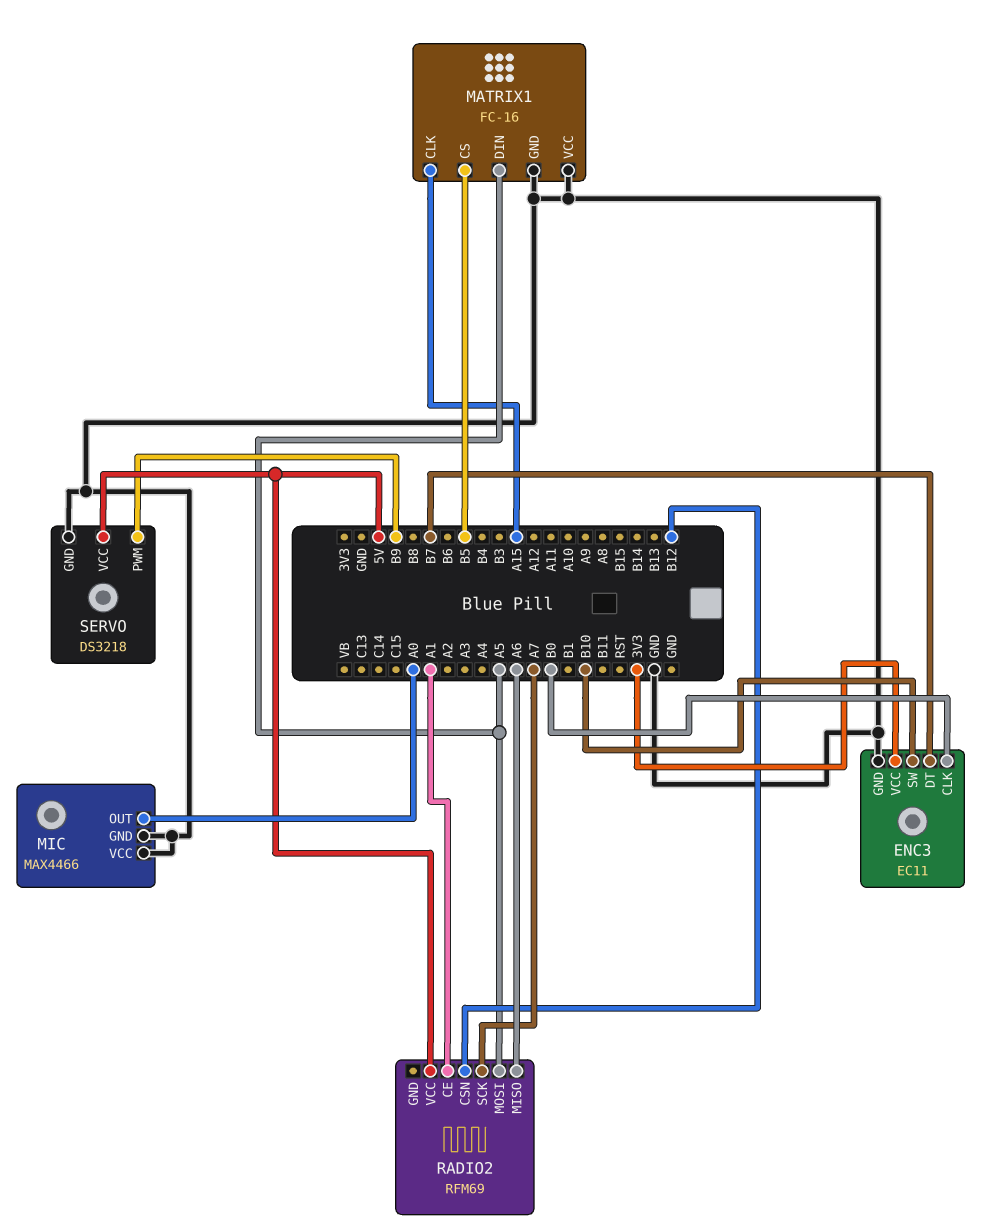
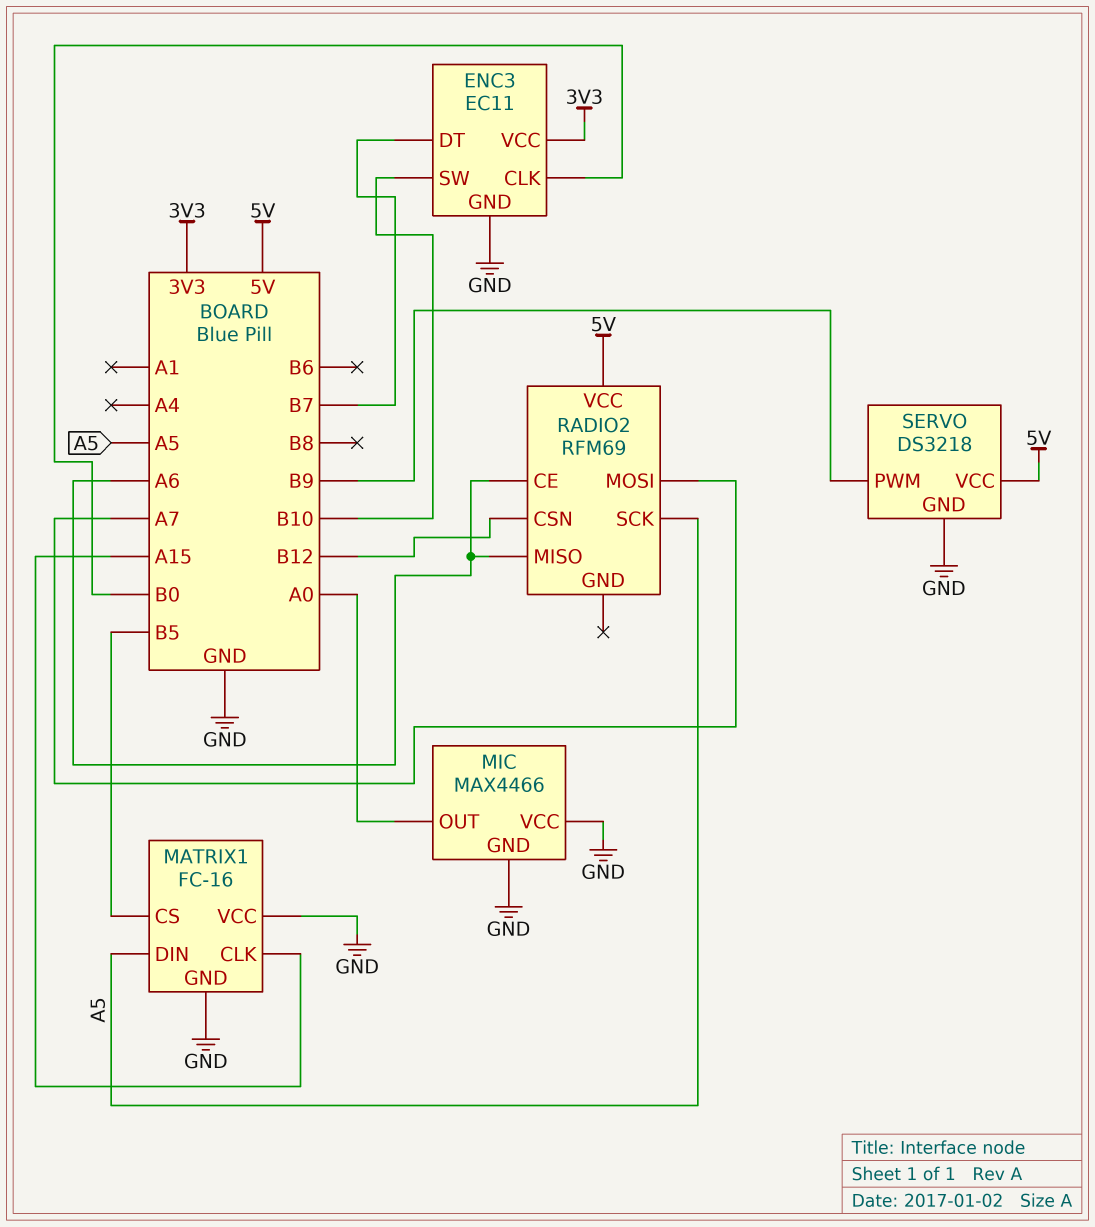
RADIO2 pin CE: A1 -> A6
RADIO2 pin MOSI: A5 -> A7
RADIO2 pin SCK: A7 -> A5

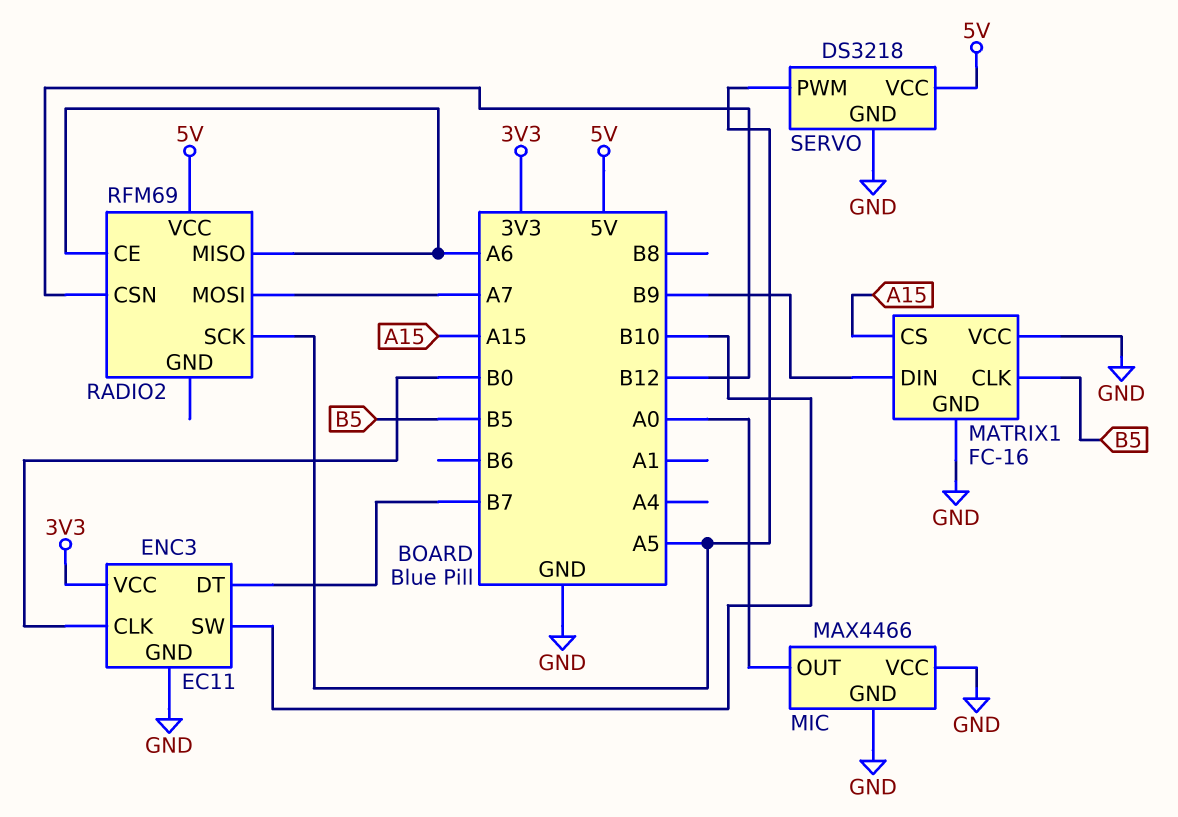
MATRIX1 pin CLK: A15 -> B5
MATRIX1 pin CS: B5 -> A15
MATRIX1 pin DIN: A5 -> B9
SERVO pin PWM: B9 -> A5

